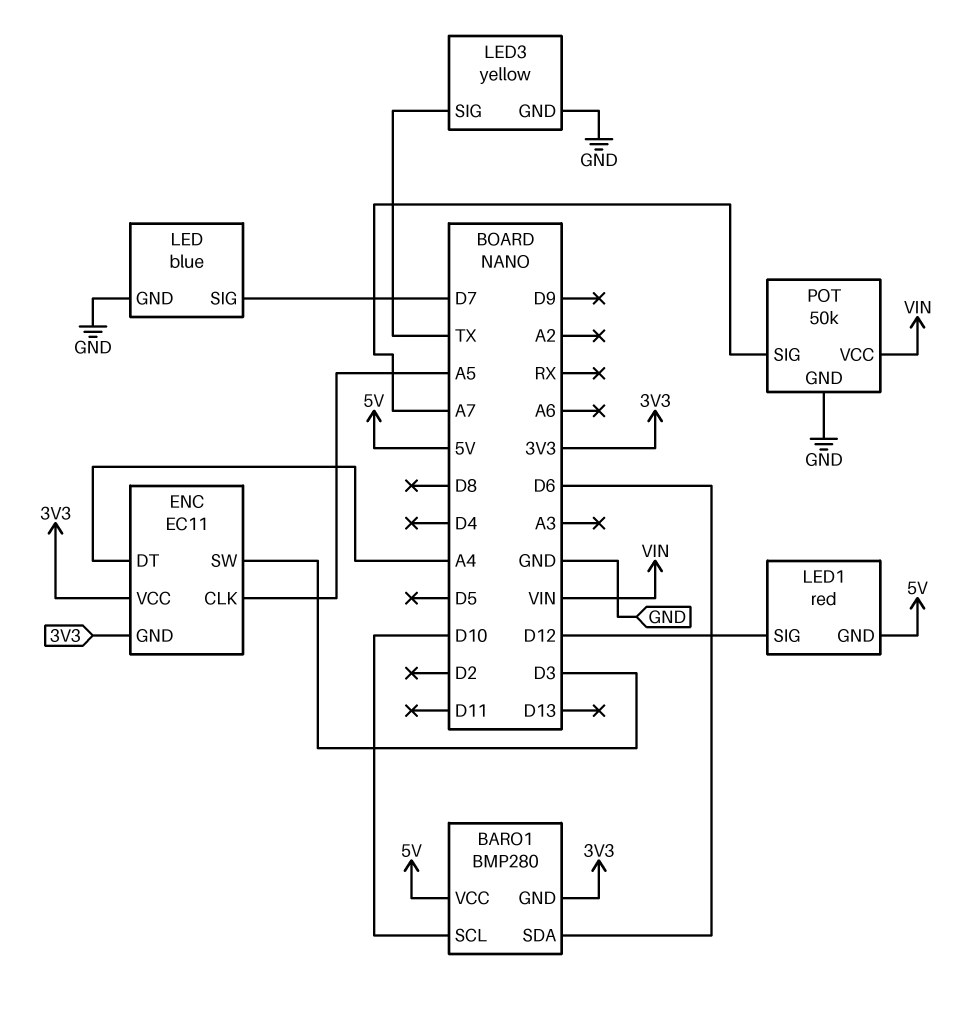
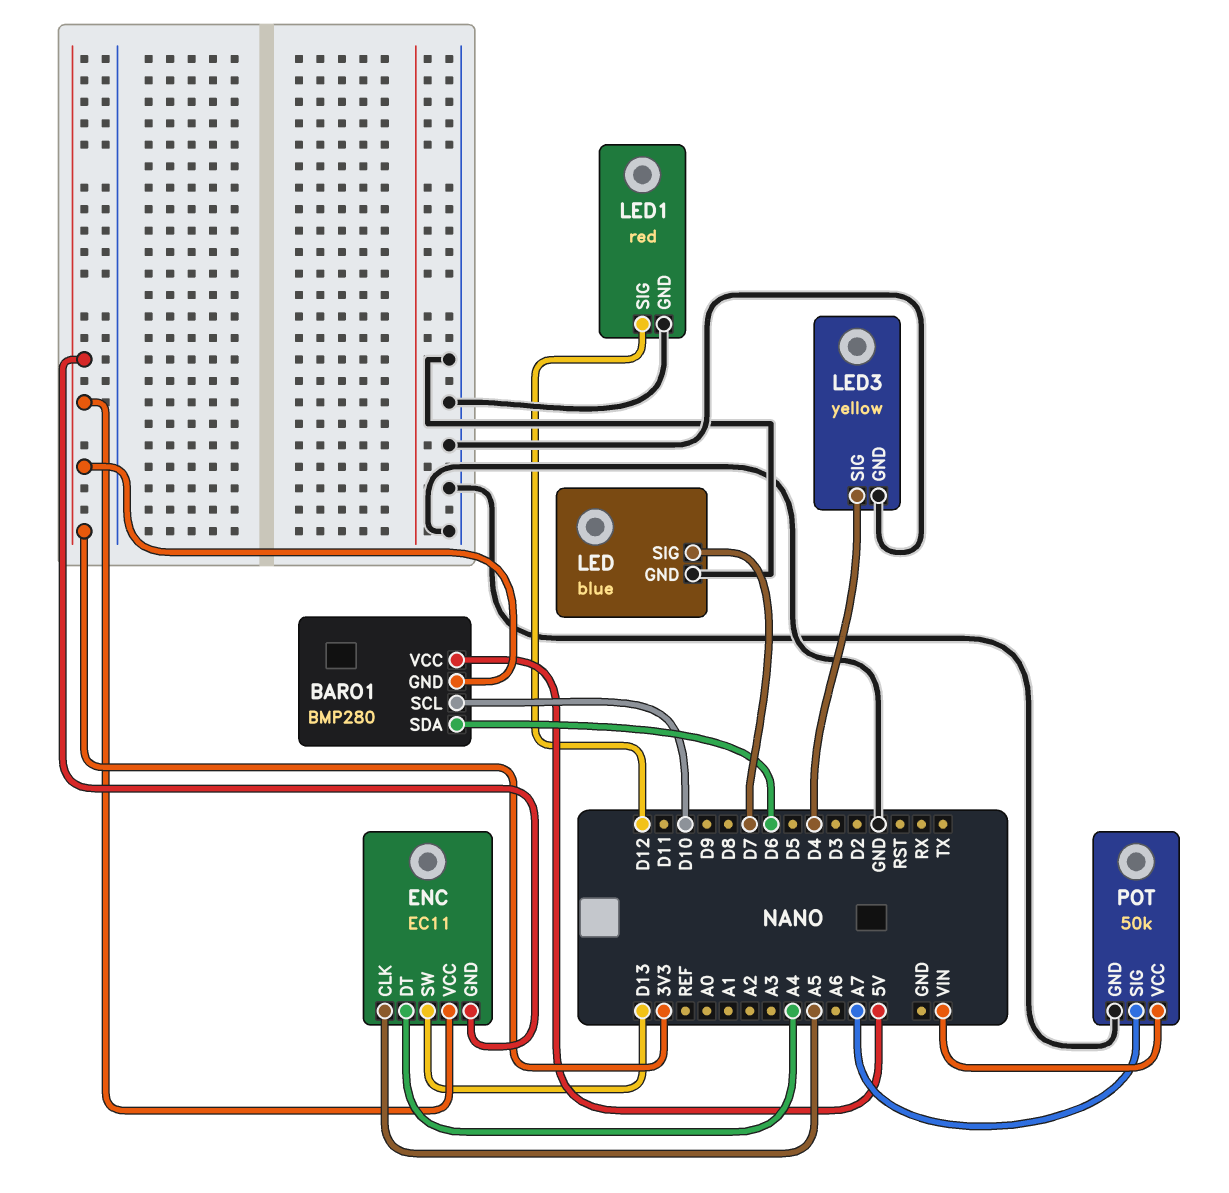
ENC pin SW: D3 -> D13
LED1 pin GND: 5V -> GND
LED3 pin SIG: TX -> D4

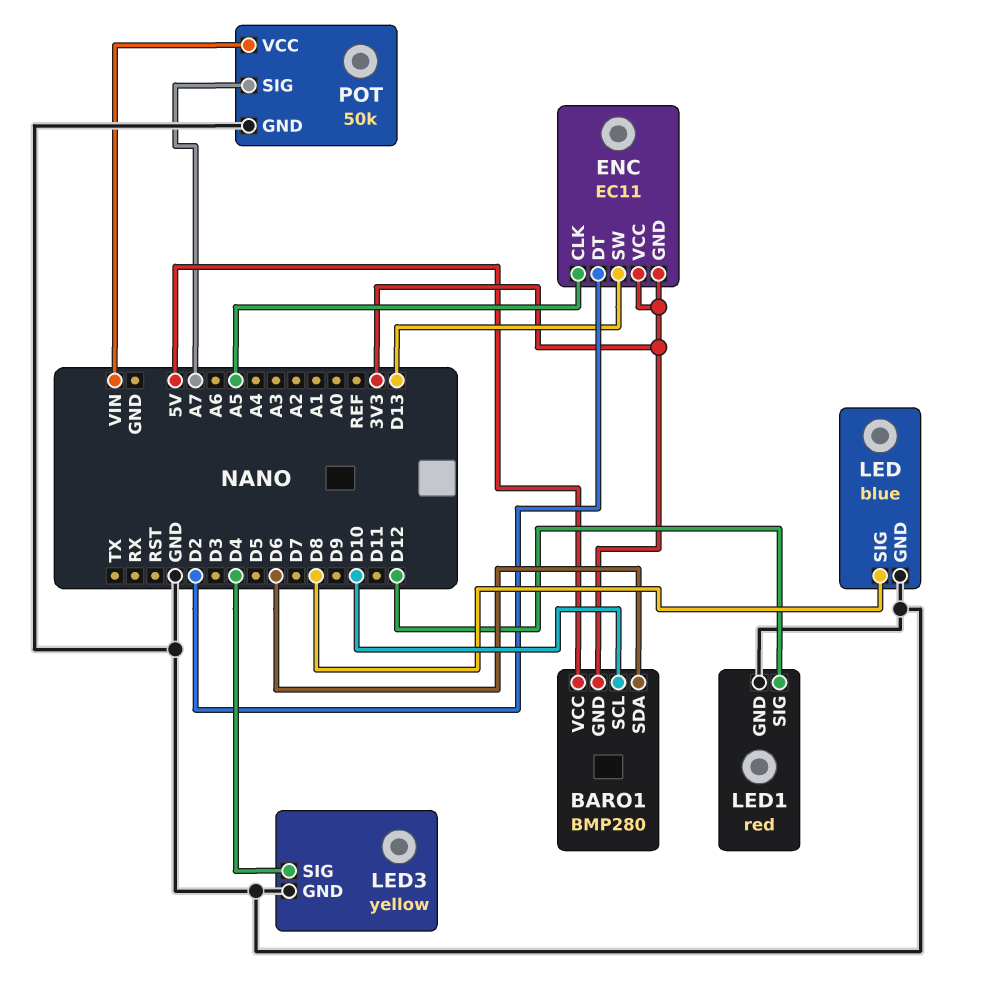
ENC pin DT: A4 -> D2
LED pin SIG: D7 -> D8

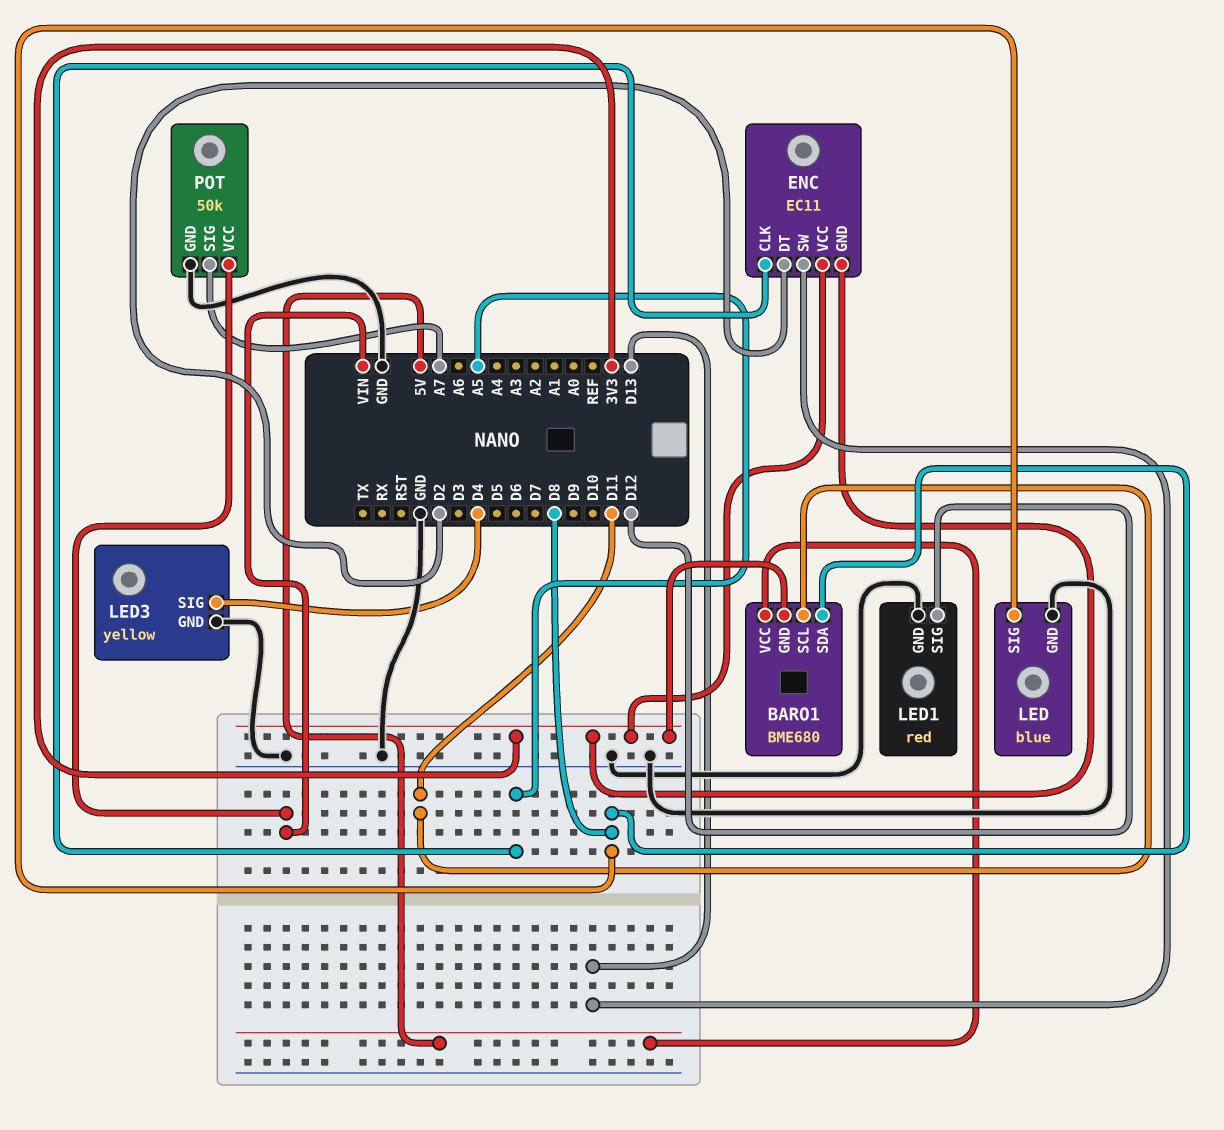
BARO1: BMP280 -> BME680
BARO1 pin SCL: D10 -> D11
BARO1 pin SDA: D6 -> D8

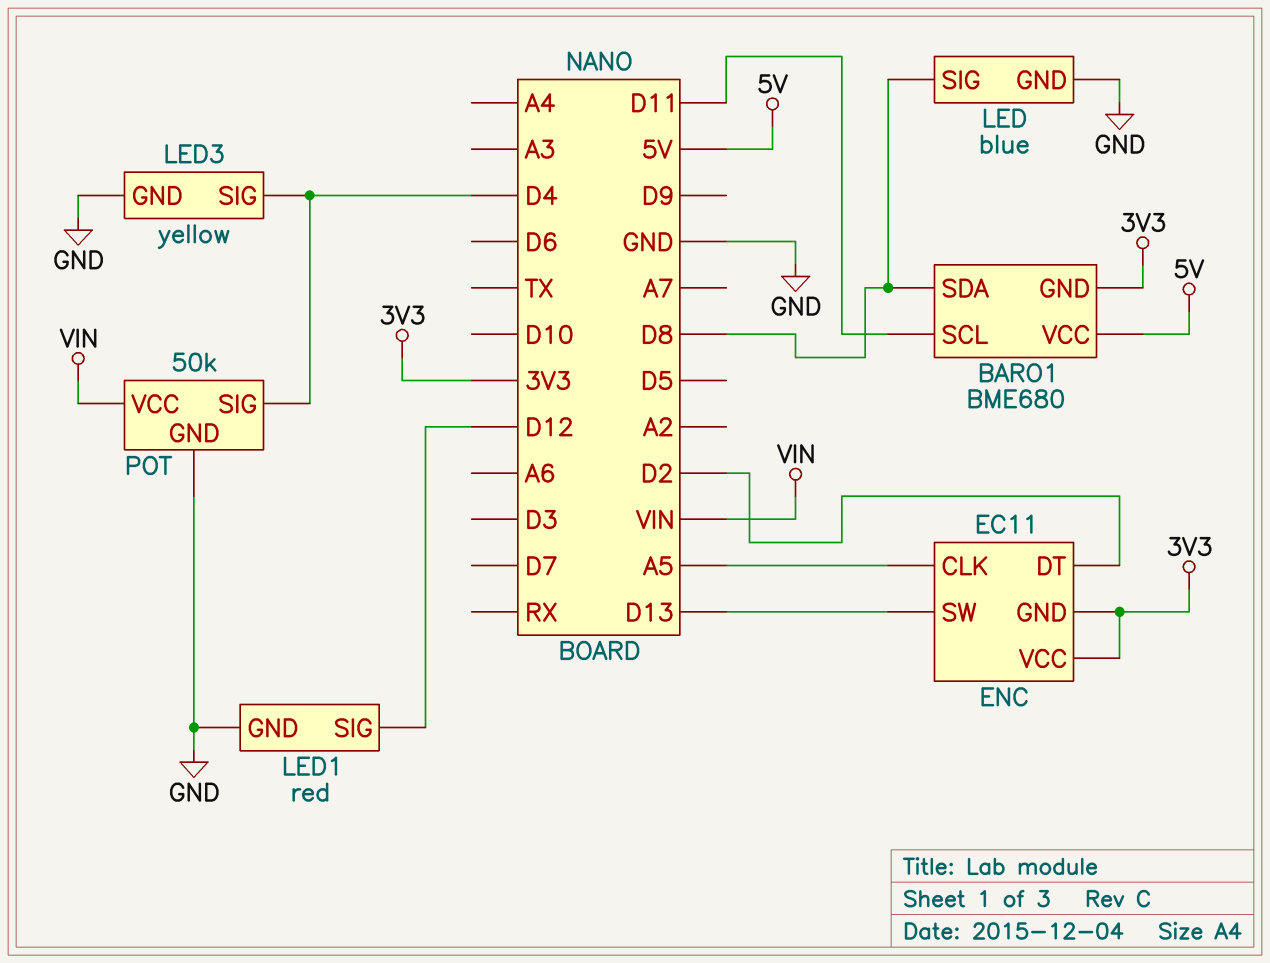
POT pin SIG: A7 -> D4

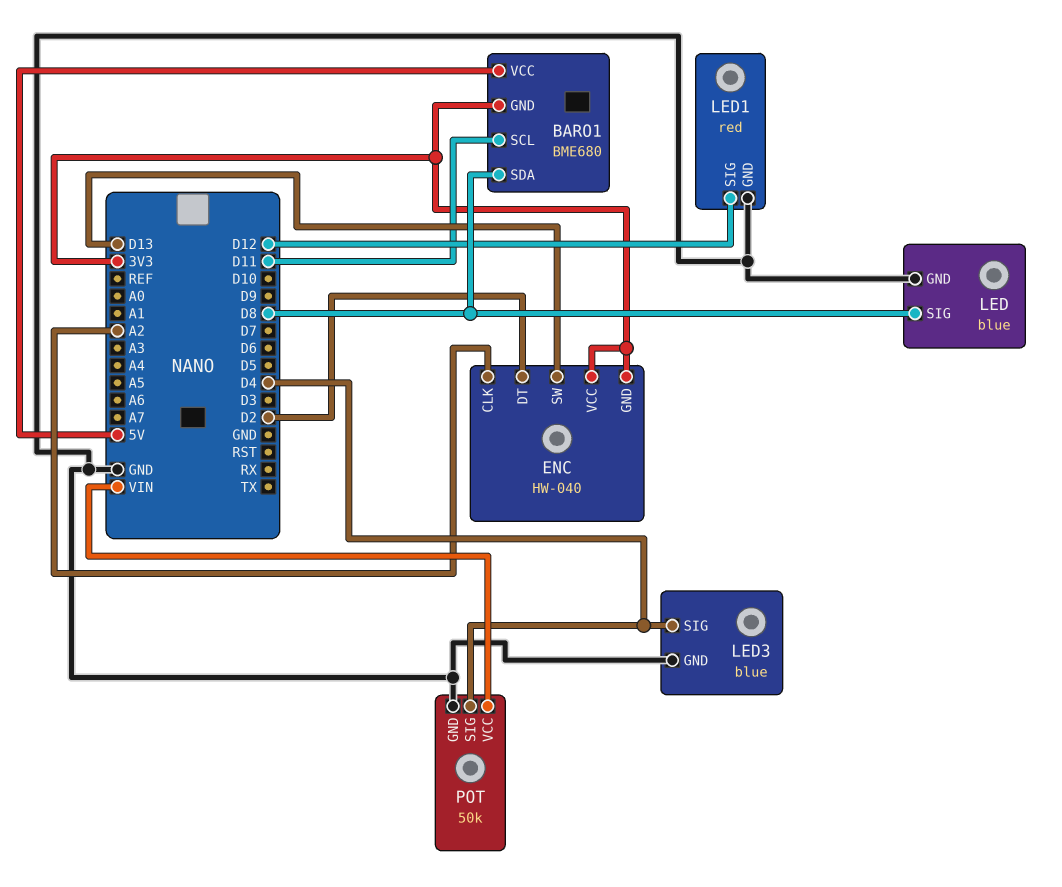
ENC: EC11 -> HW-040
ENC pin CLK: A5 -> A2
LED3: yellow -> blue

